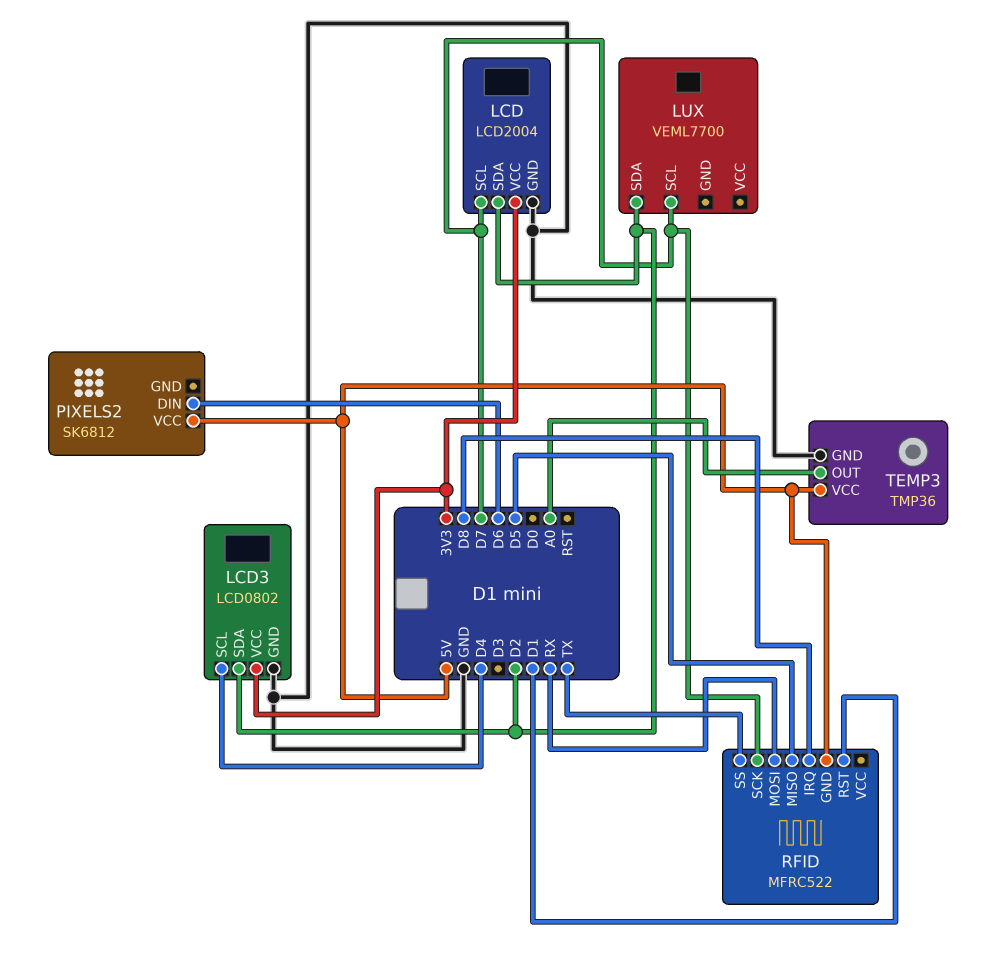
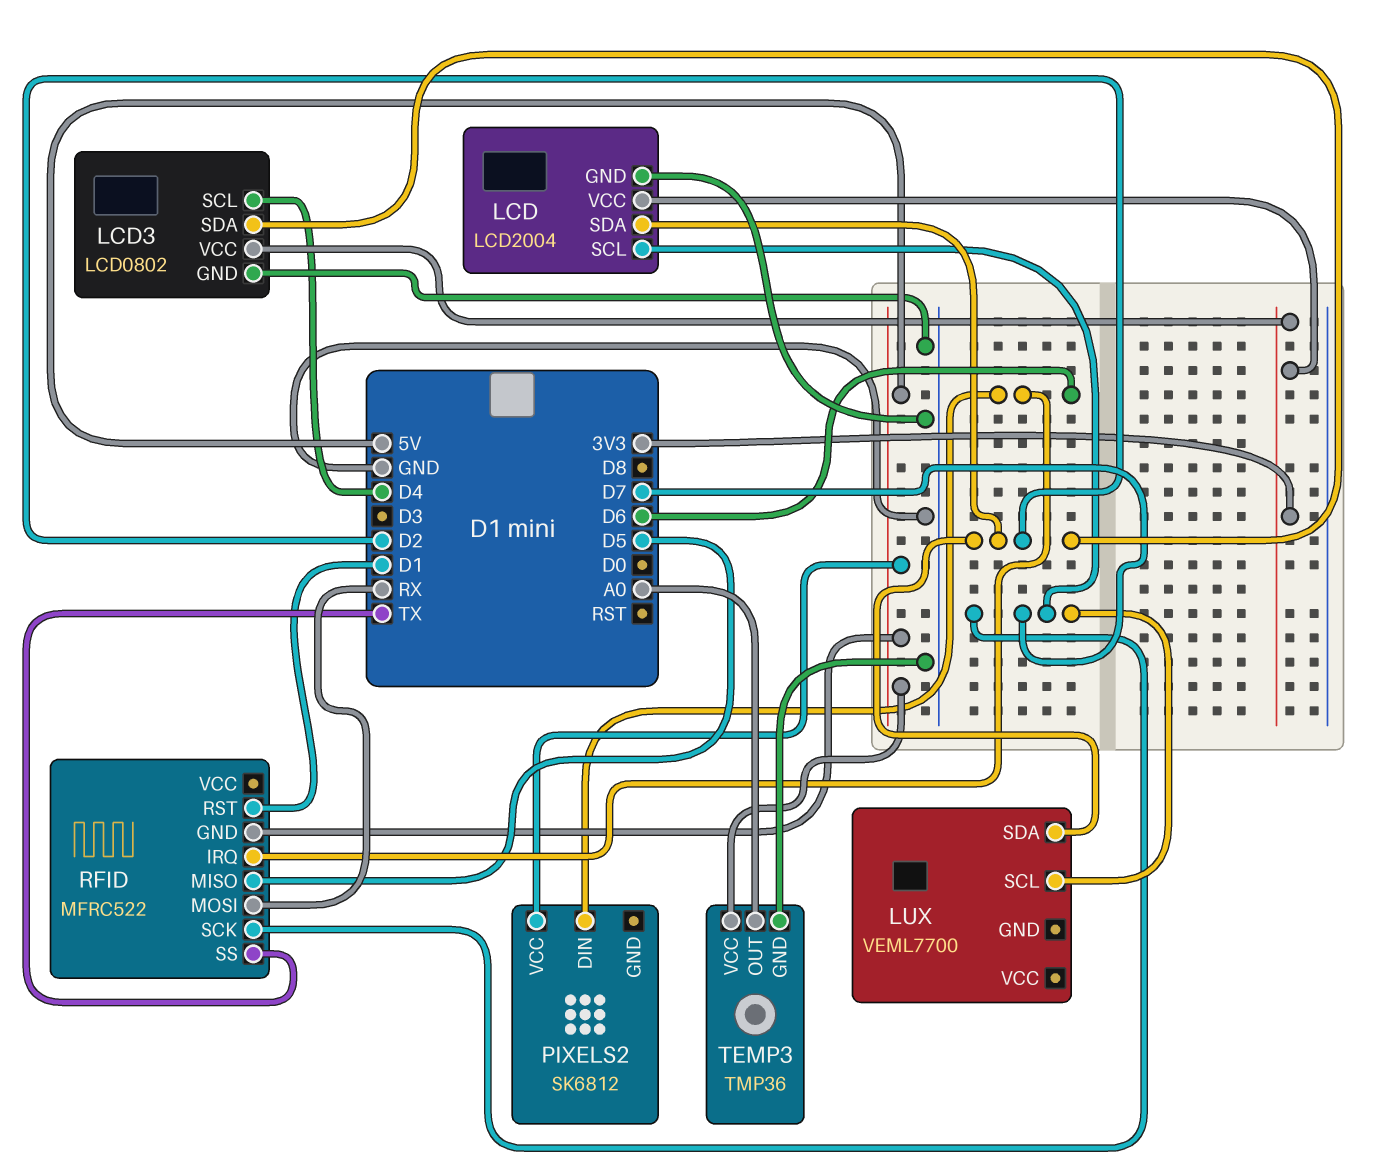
RFID pin IRQ: D8 -> D6

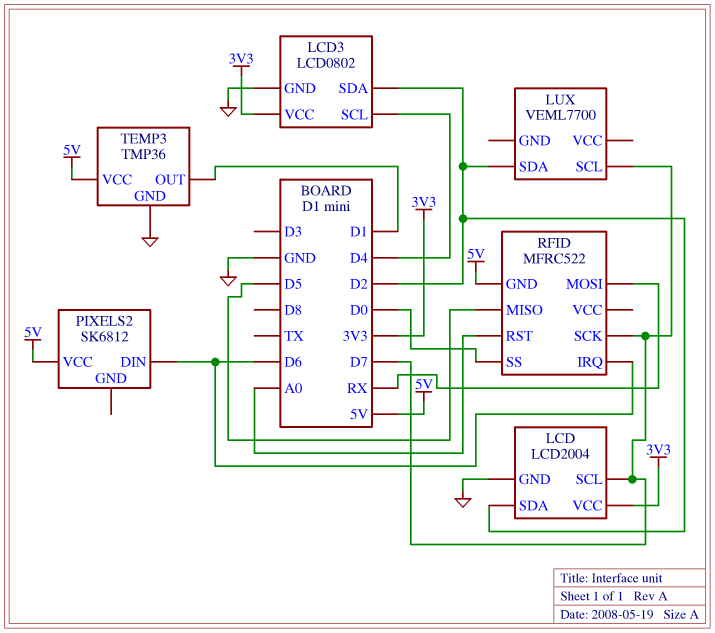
RFID pin RST: D1 -> A0
RFID pin SS: TX -> D0
TEMP3 pin OUT: A0 -> D1

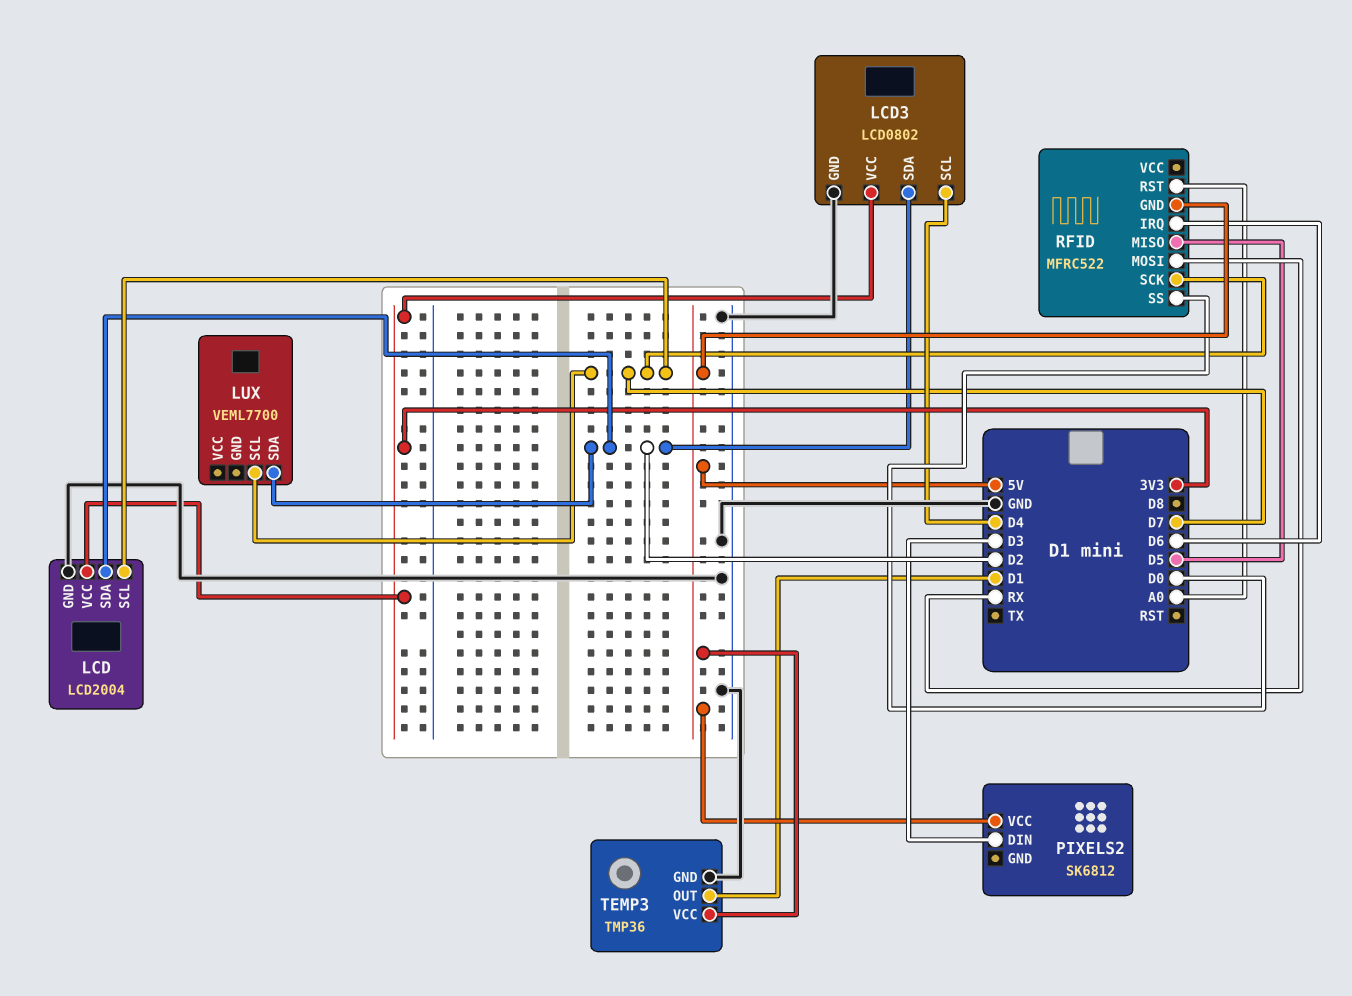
PIXELS2 pin DIN: D6 -> D3

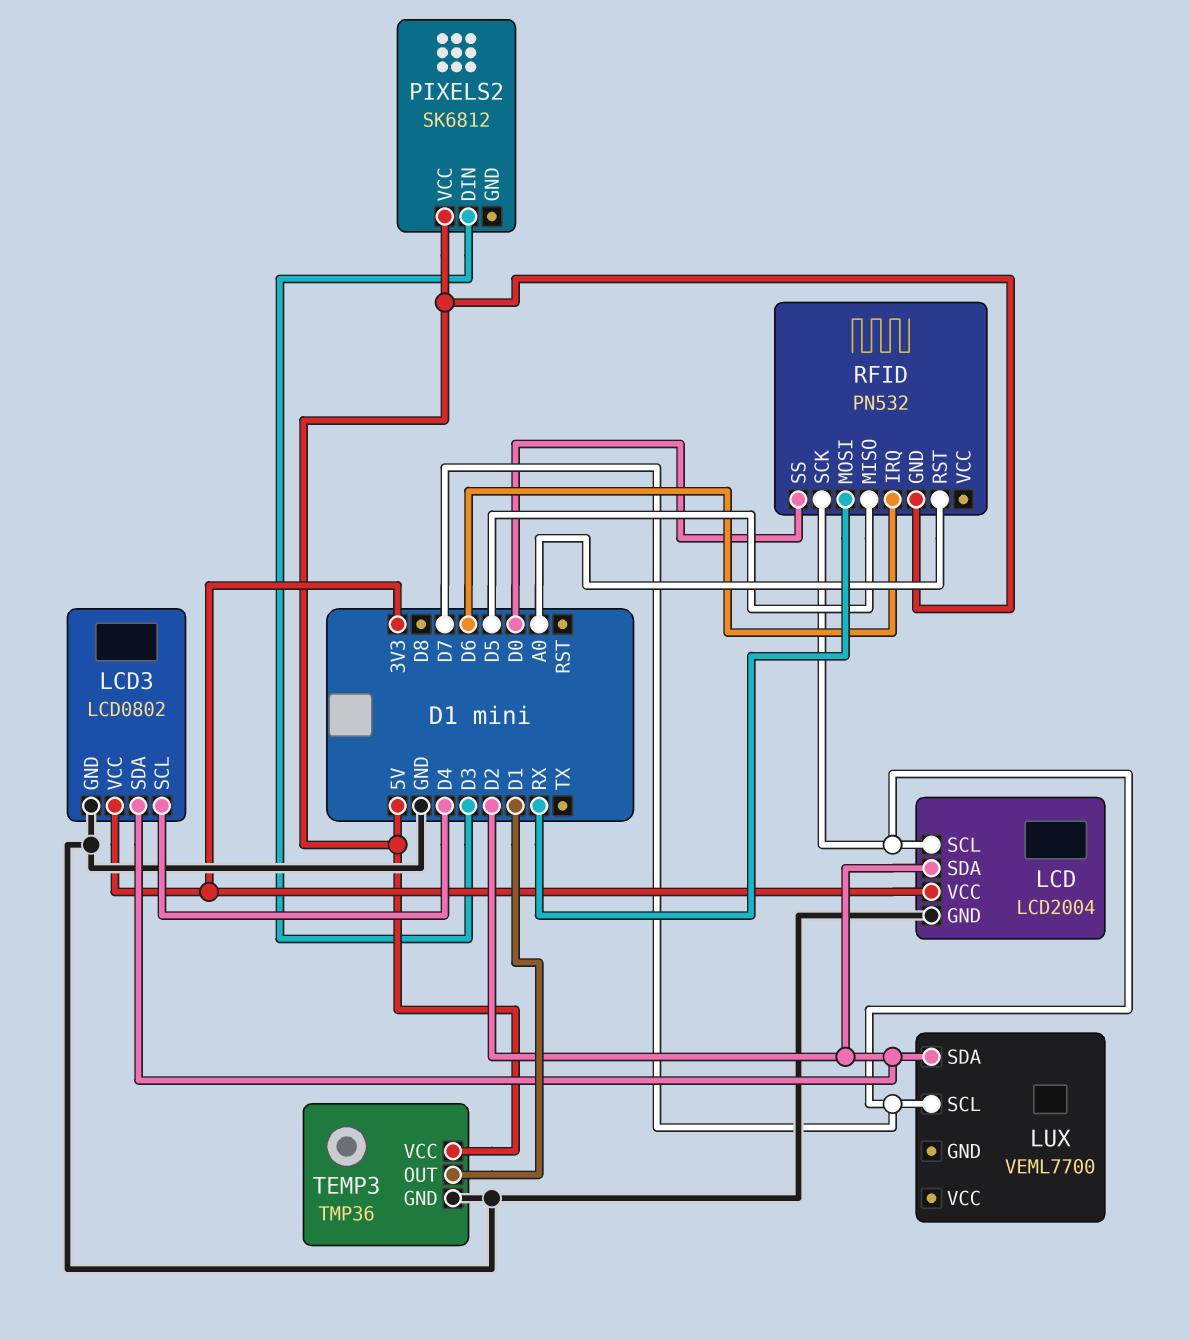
RFID: MFRC522 -> PN532

